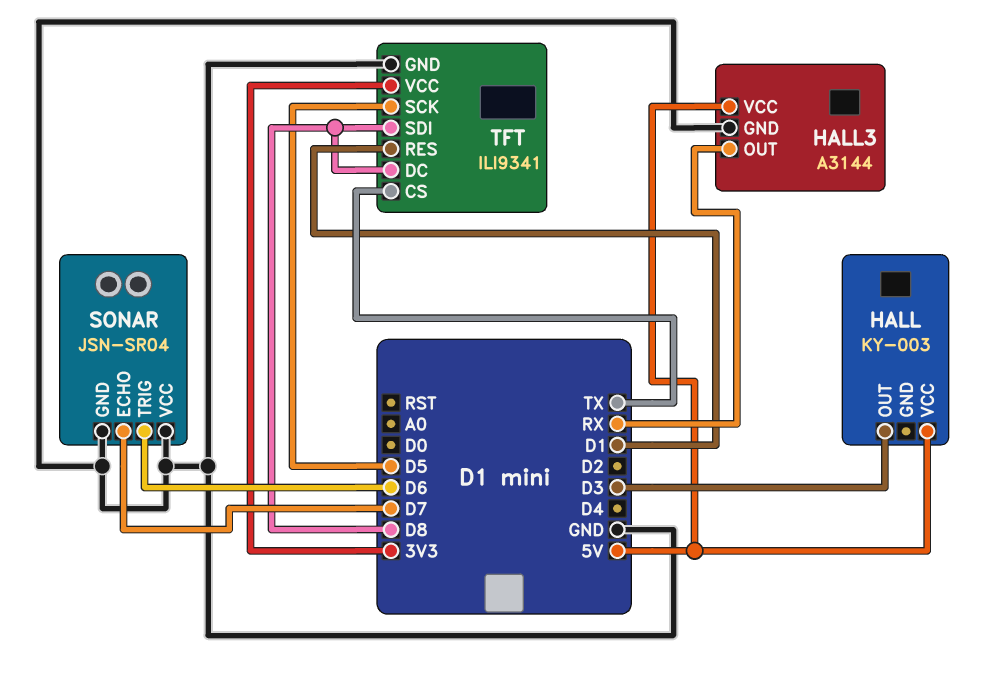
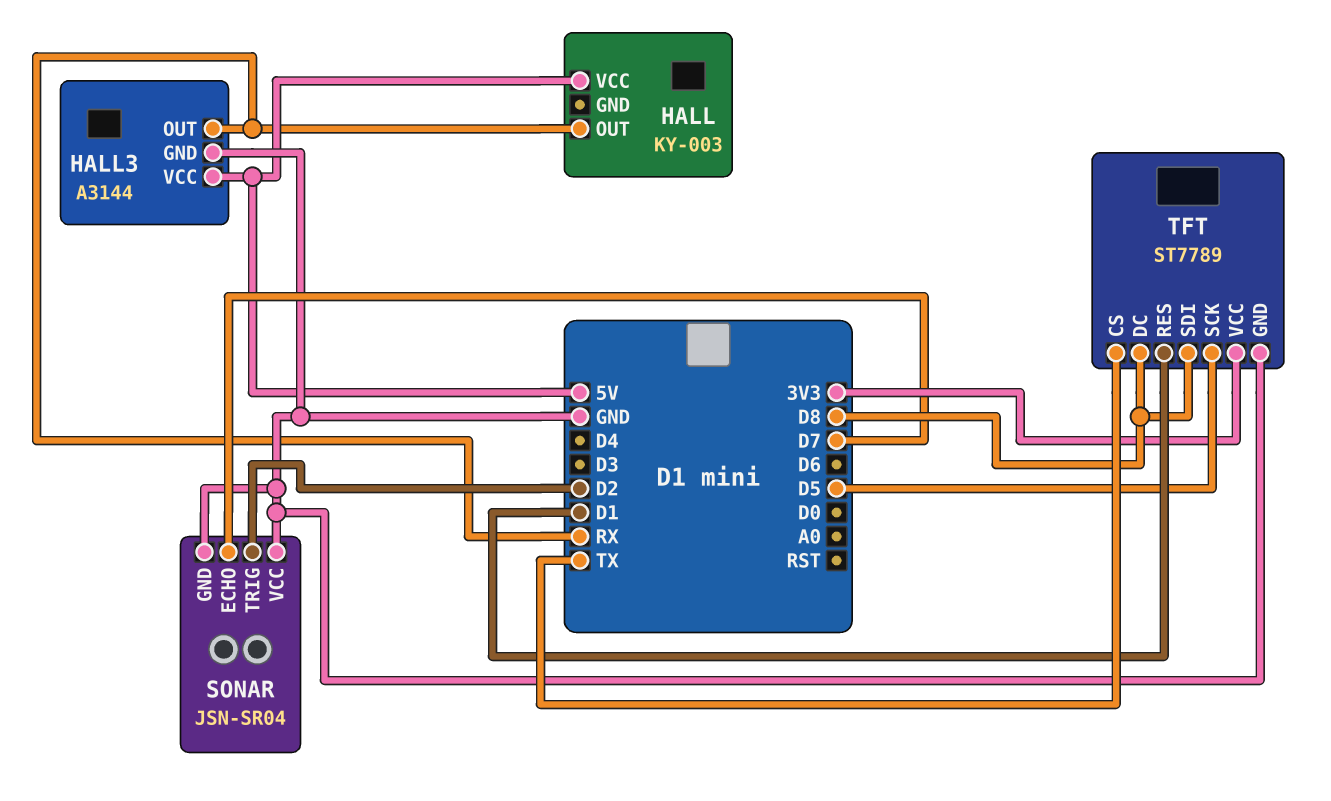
HALL pin OUT: D3 -> RX
SONAR pin TRIG: D6 -> D2
TFT: ILI9341 -> ST7789

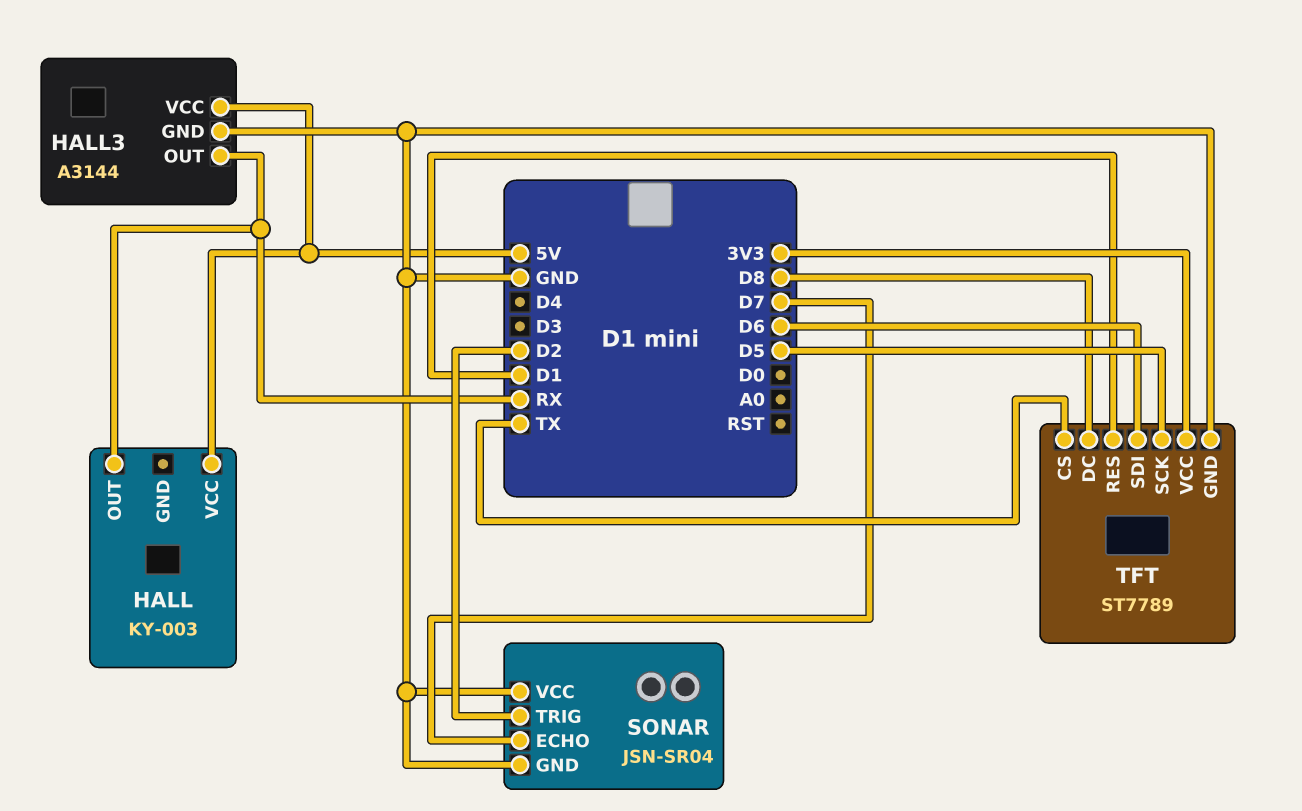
TFT pin SDI: D8 -> D6

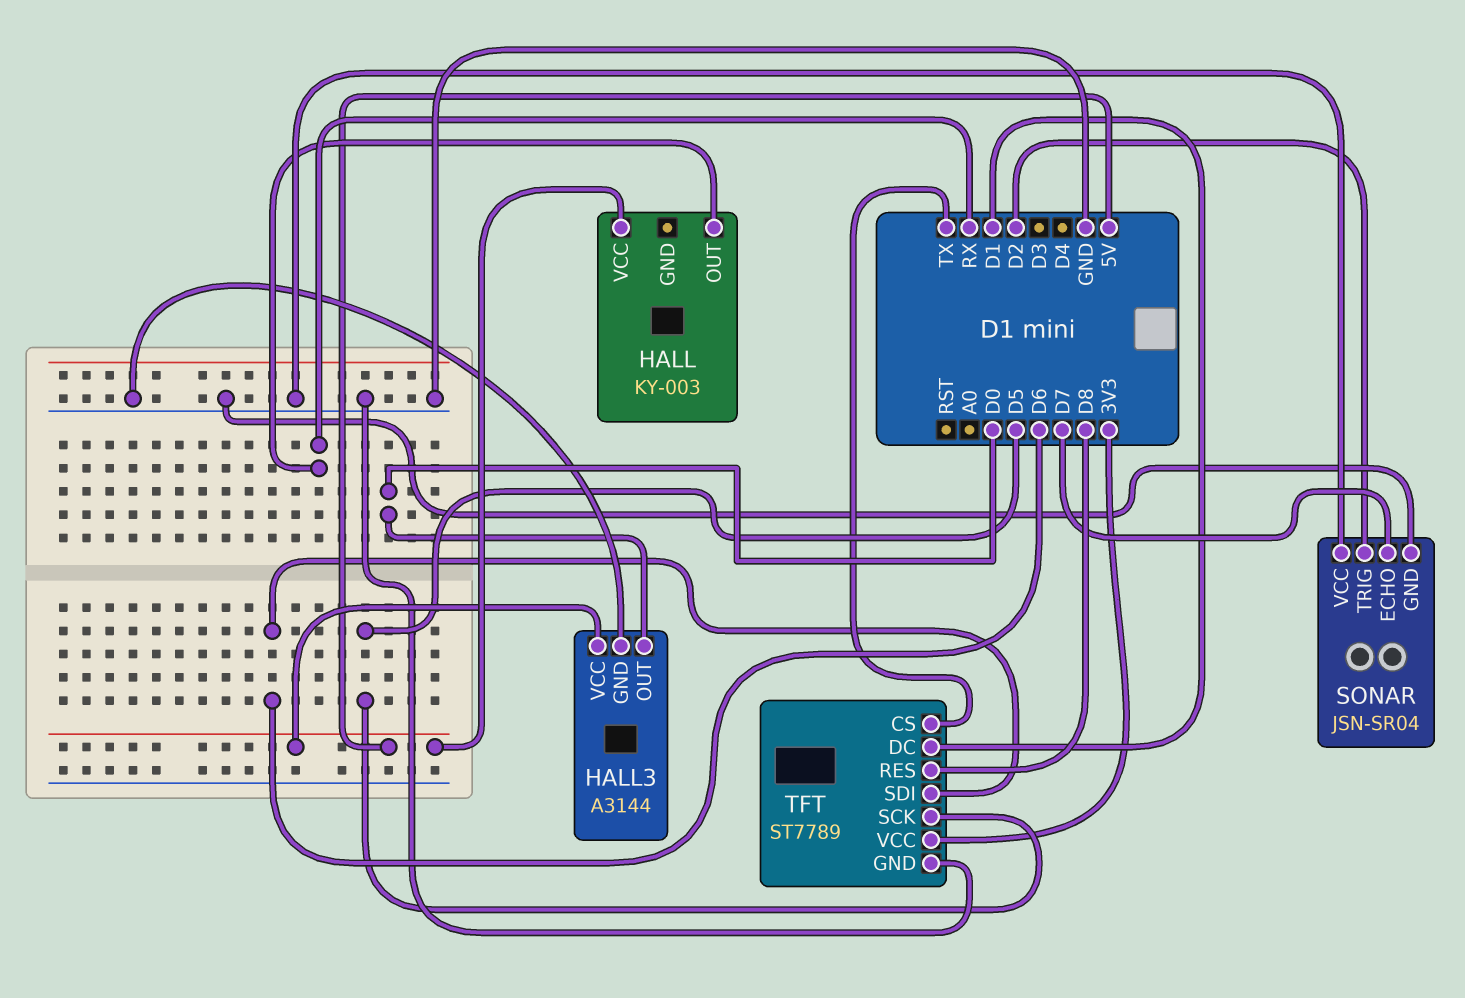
HALL3 pin OUT: RX -> D0
TFT pin DC: D8 -> D1
TFT pin RES: D1 -> D8

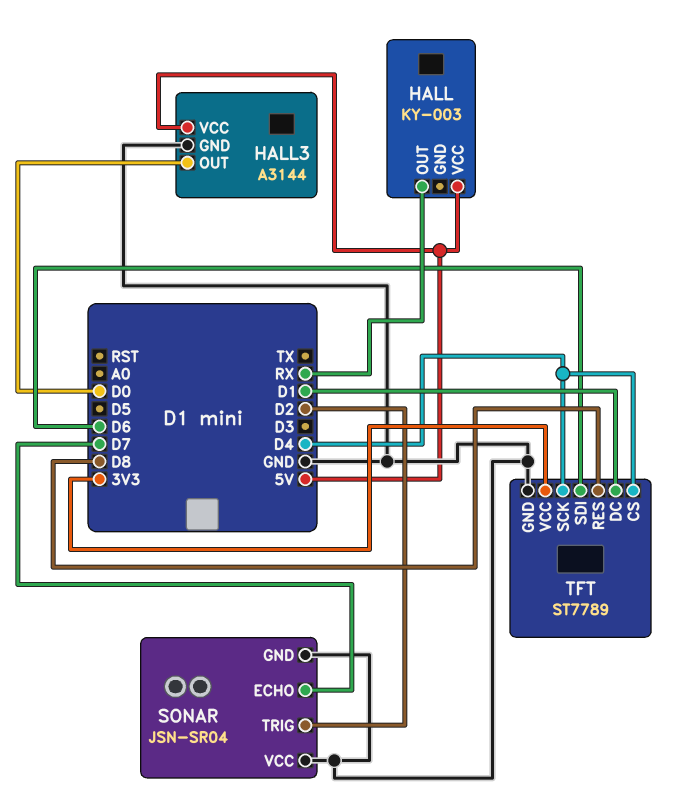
TFT pin CS: TX -> D4
TFT pin SCK: D5 -> D4

